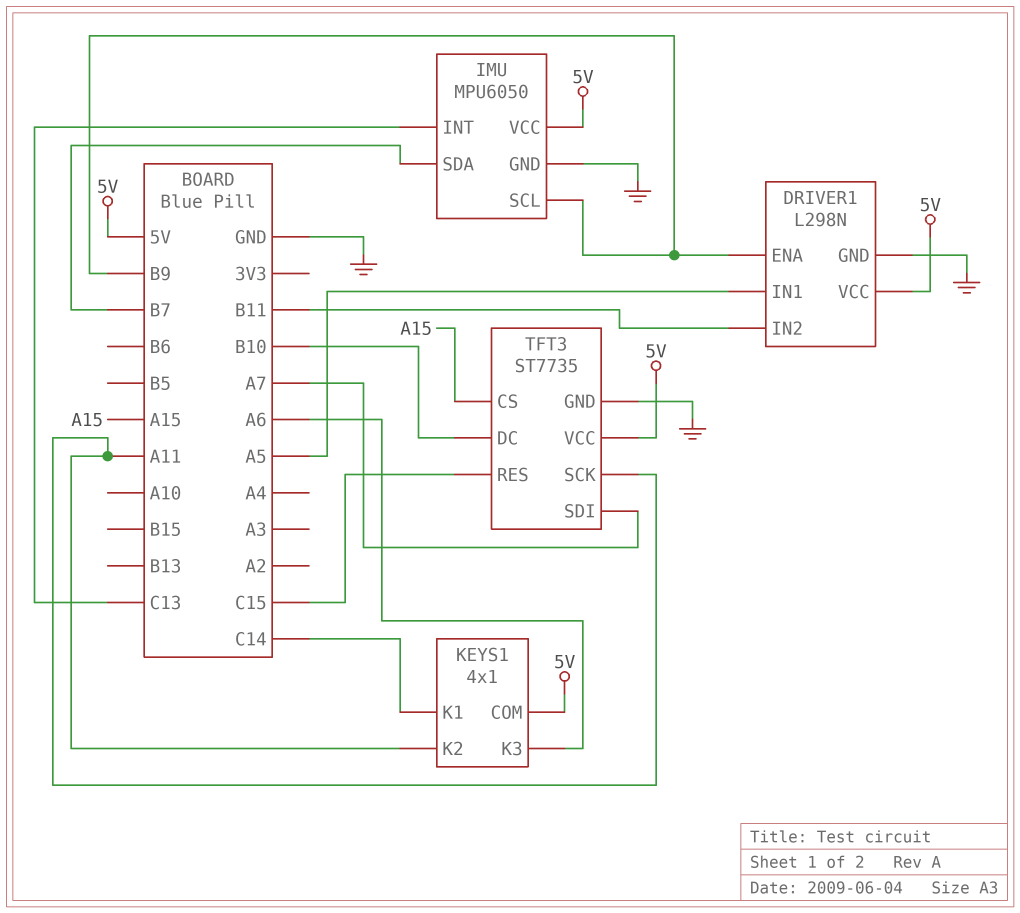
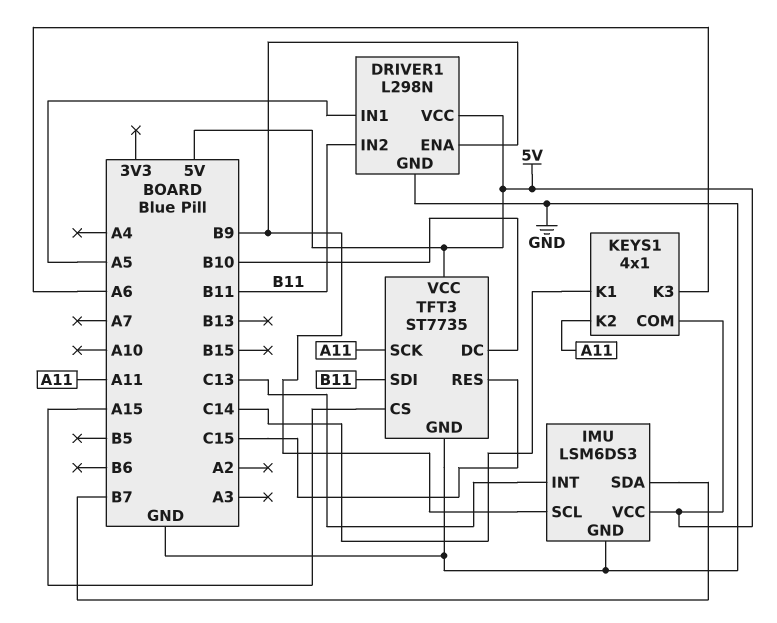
IMU: MPU6050 -> LSM6DS3
TFT3 pin SDI: A7 -> B11

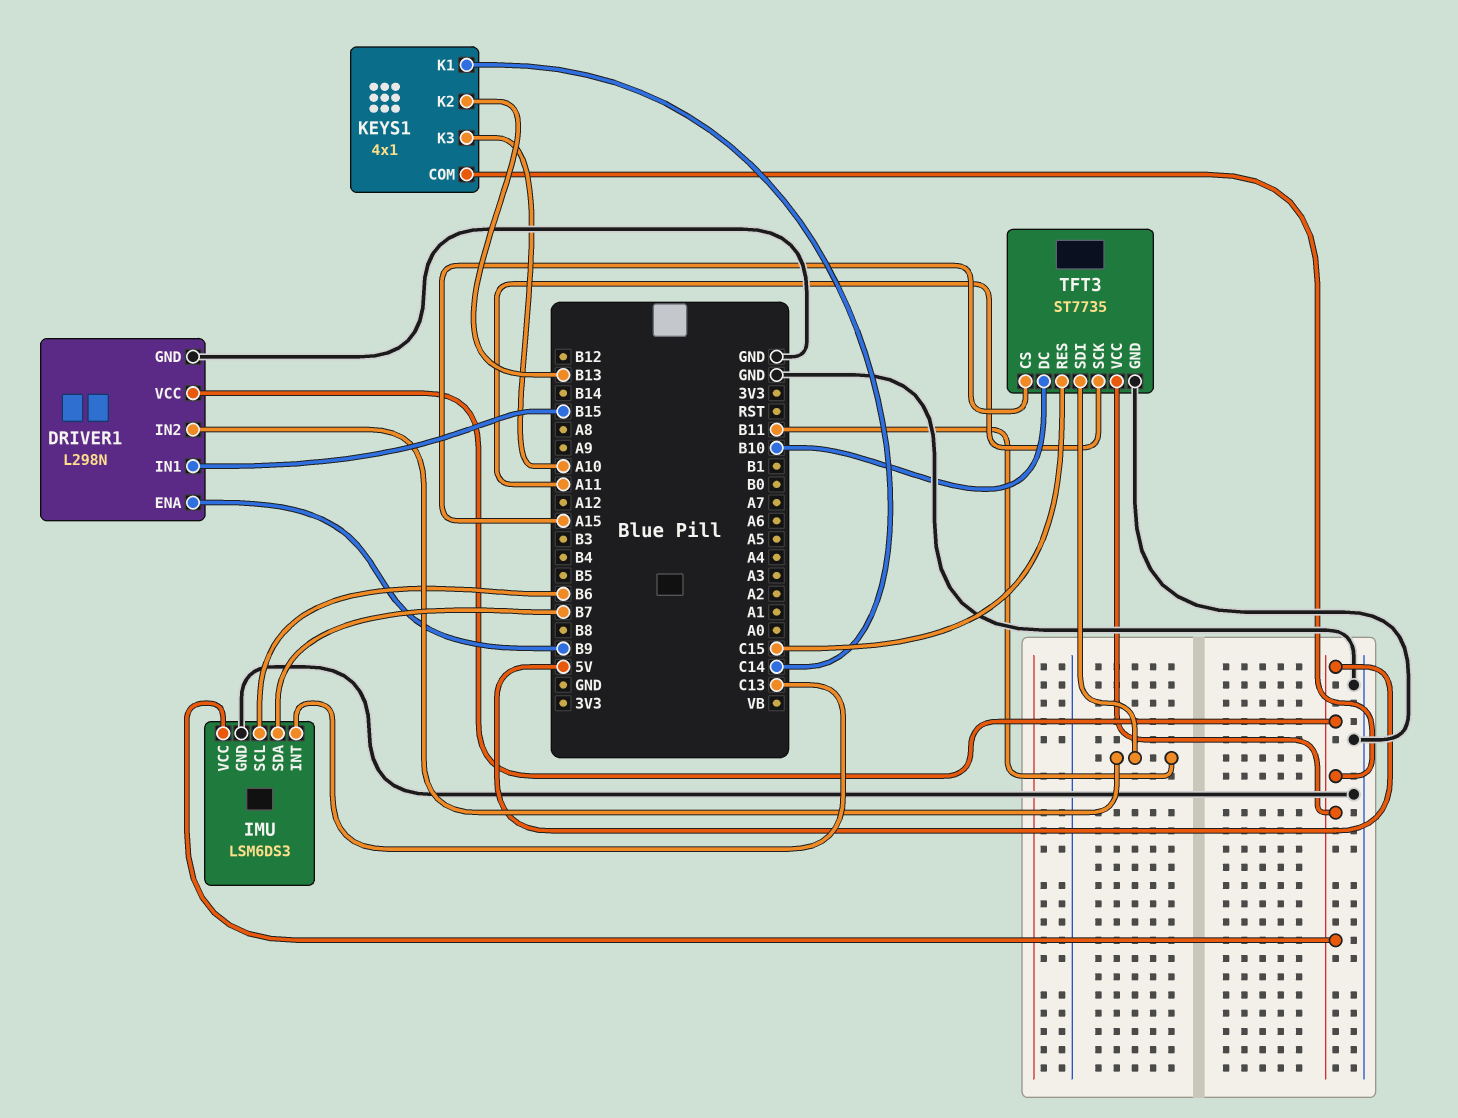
DRIVER1 pin IN1: A5 -> B15
IMU pin SCL: B9 -> B6
KEYS1 pin K2: A11 -> B13
KEYS1 pin K3: A6 -> A10

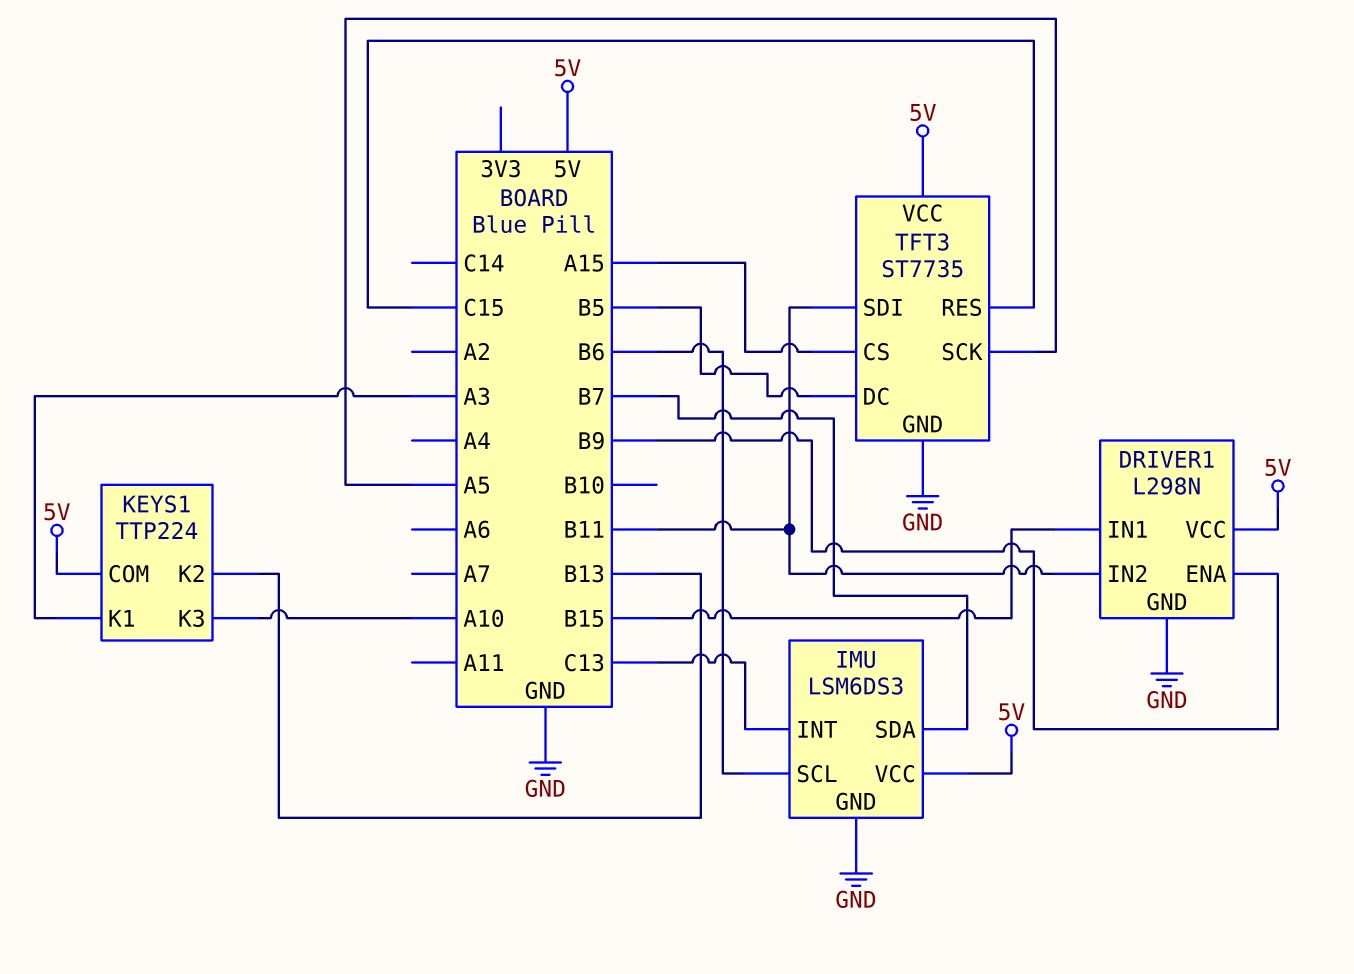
KEYS1: 4x1 -> TTP224
KEYS1 pin K1: C14 -> A3
TFT3 pin DC: B10 -> B5
TFT3 pin SCK: A11 -> A5

